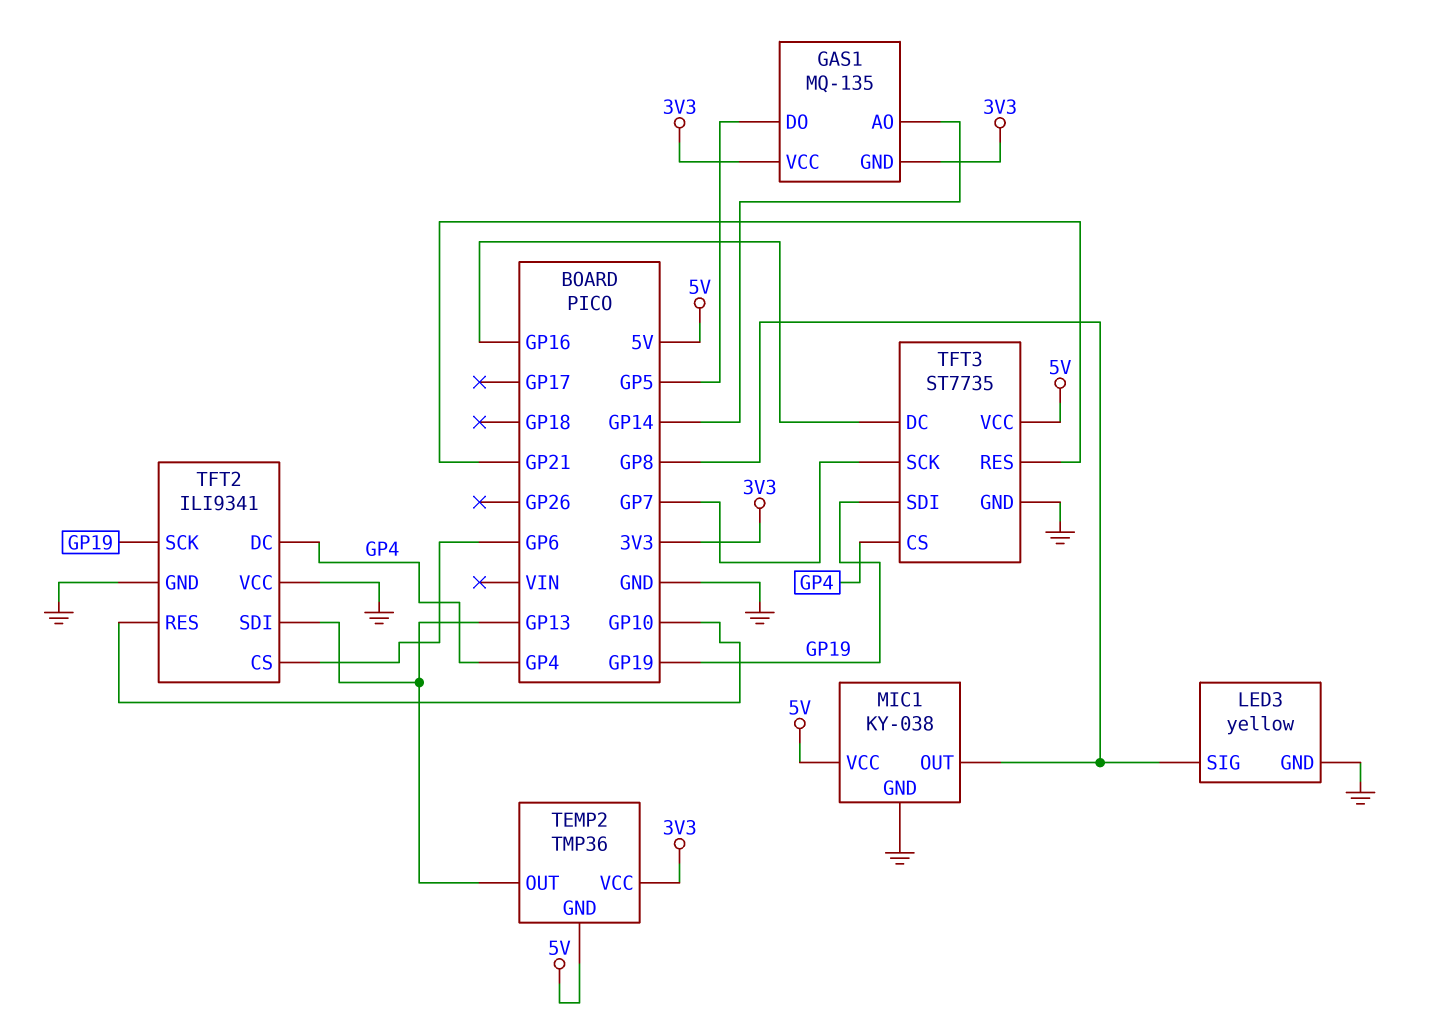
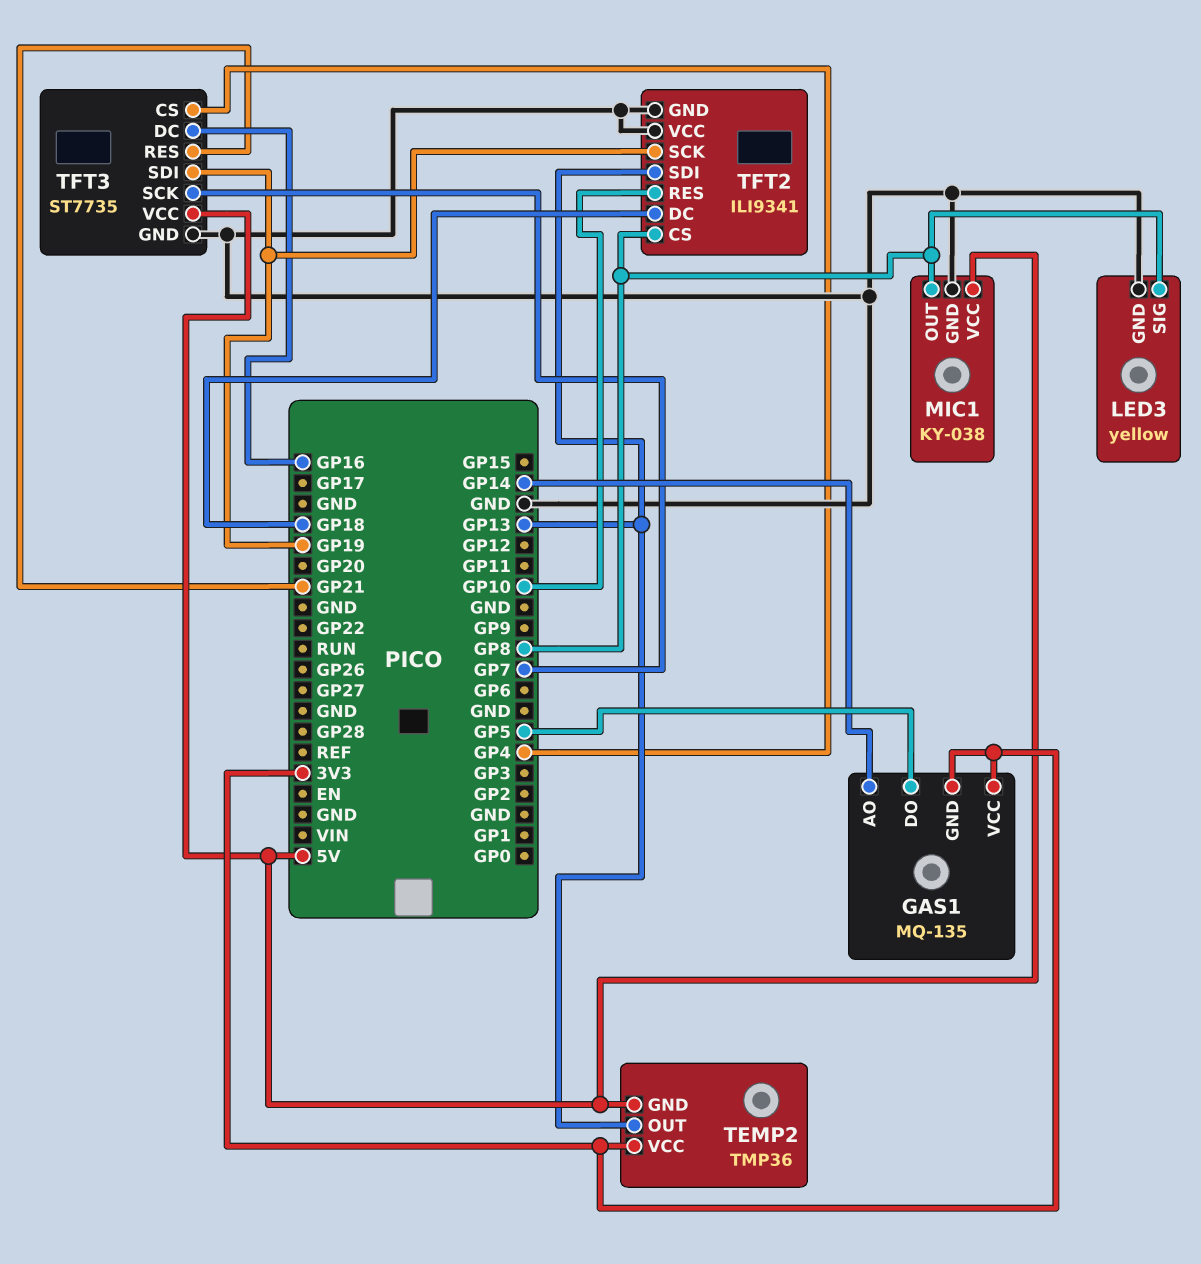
TFT2 pin CS: GP6 -> GP8
TFT2 pin DC: GP4 -> GP18

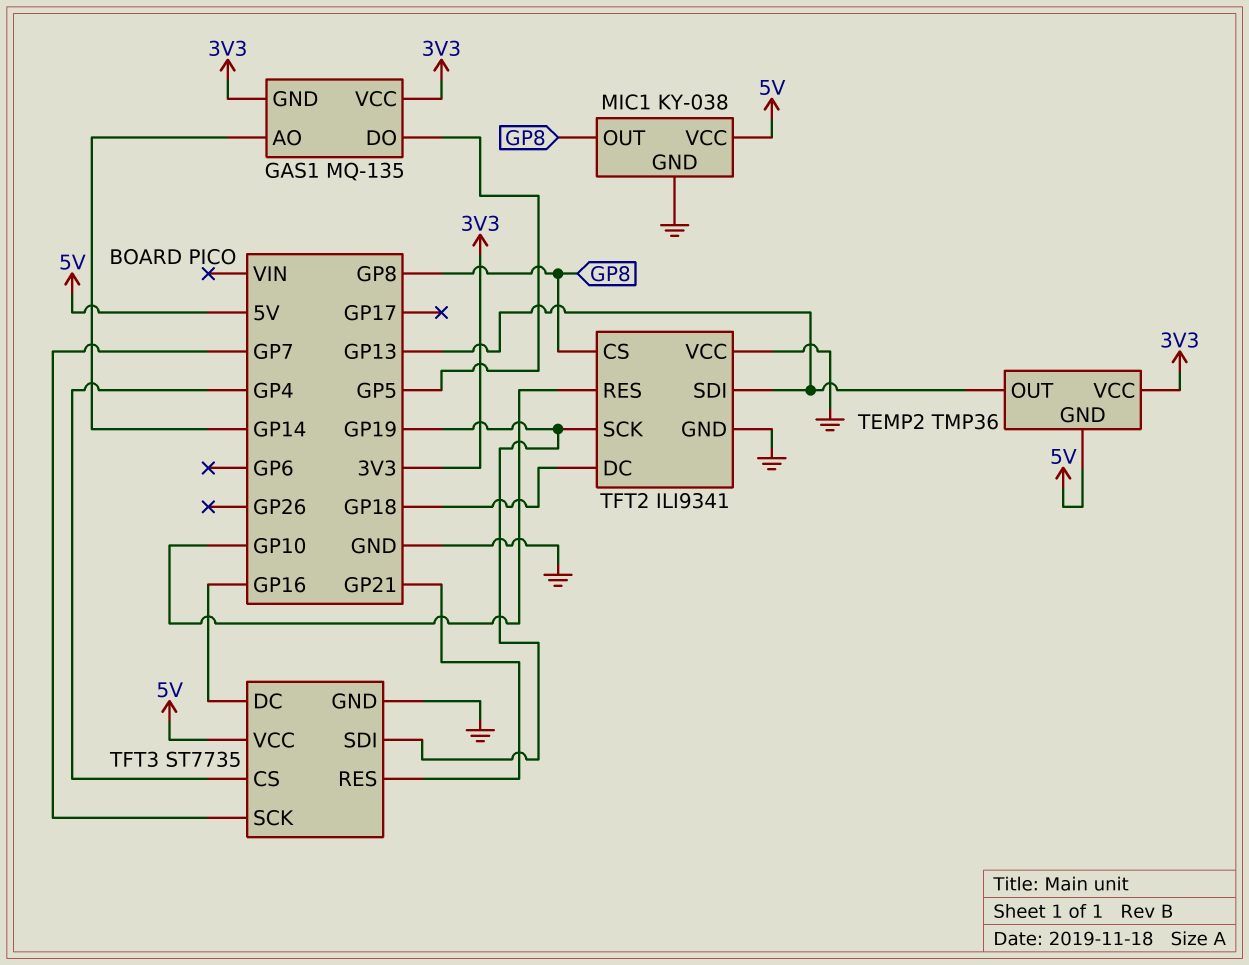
LED3: yellow -> none
LED3 pin GND: GND -> none
LED3 pin SIG: GP8 -> none

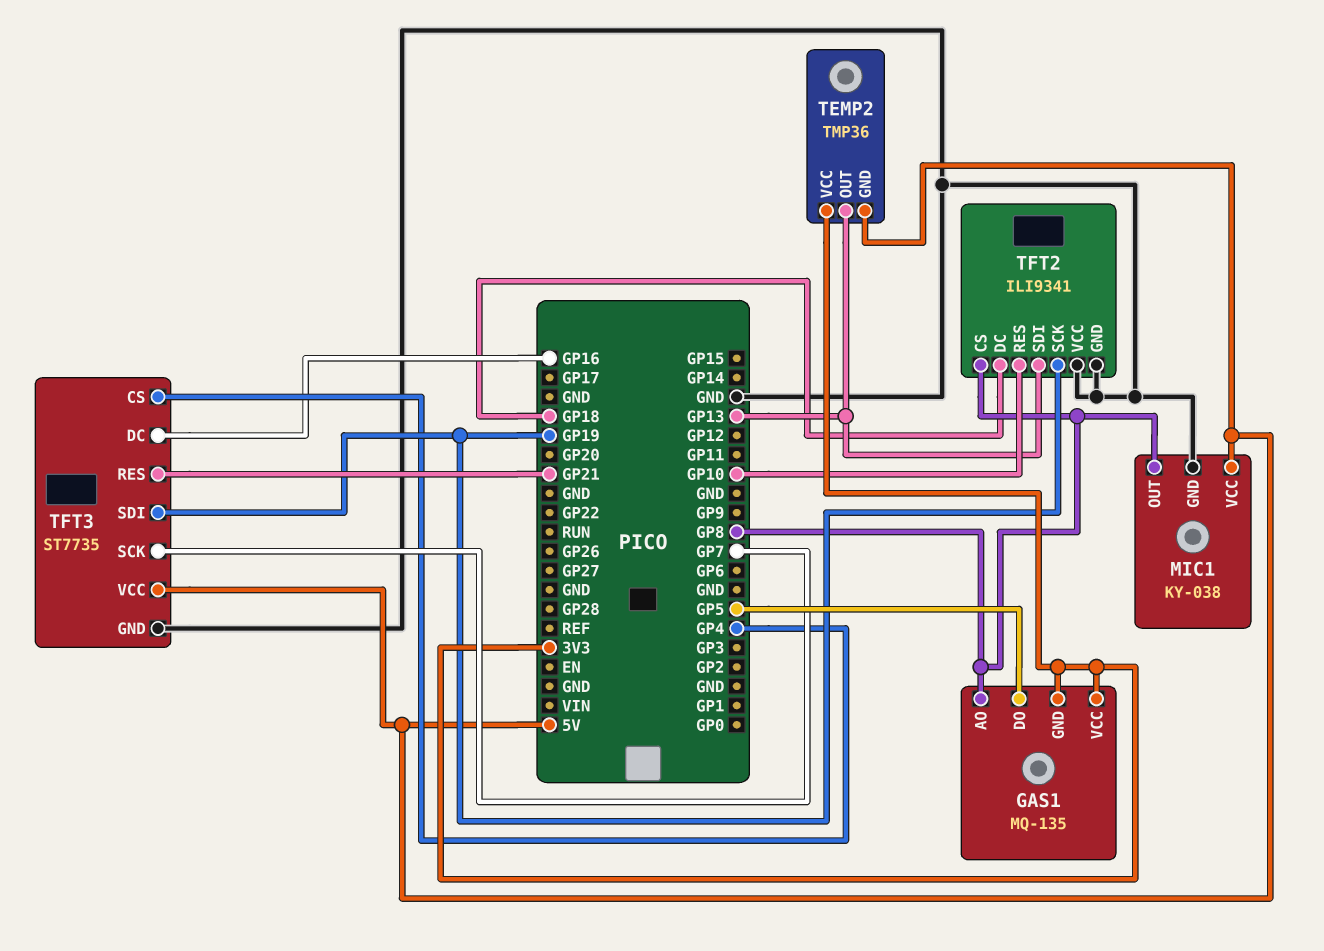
GAS1 pin AO: GP14 -> GP8

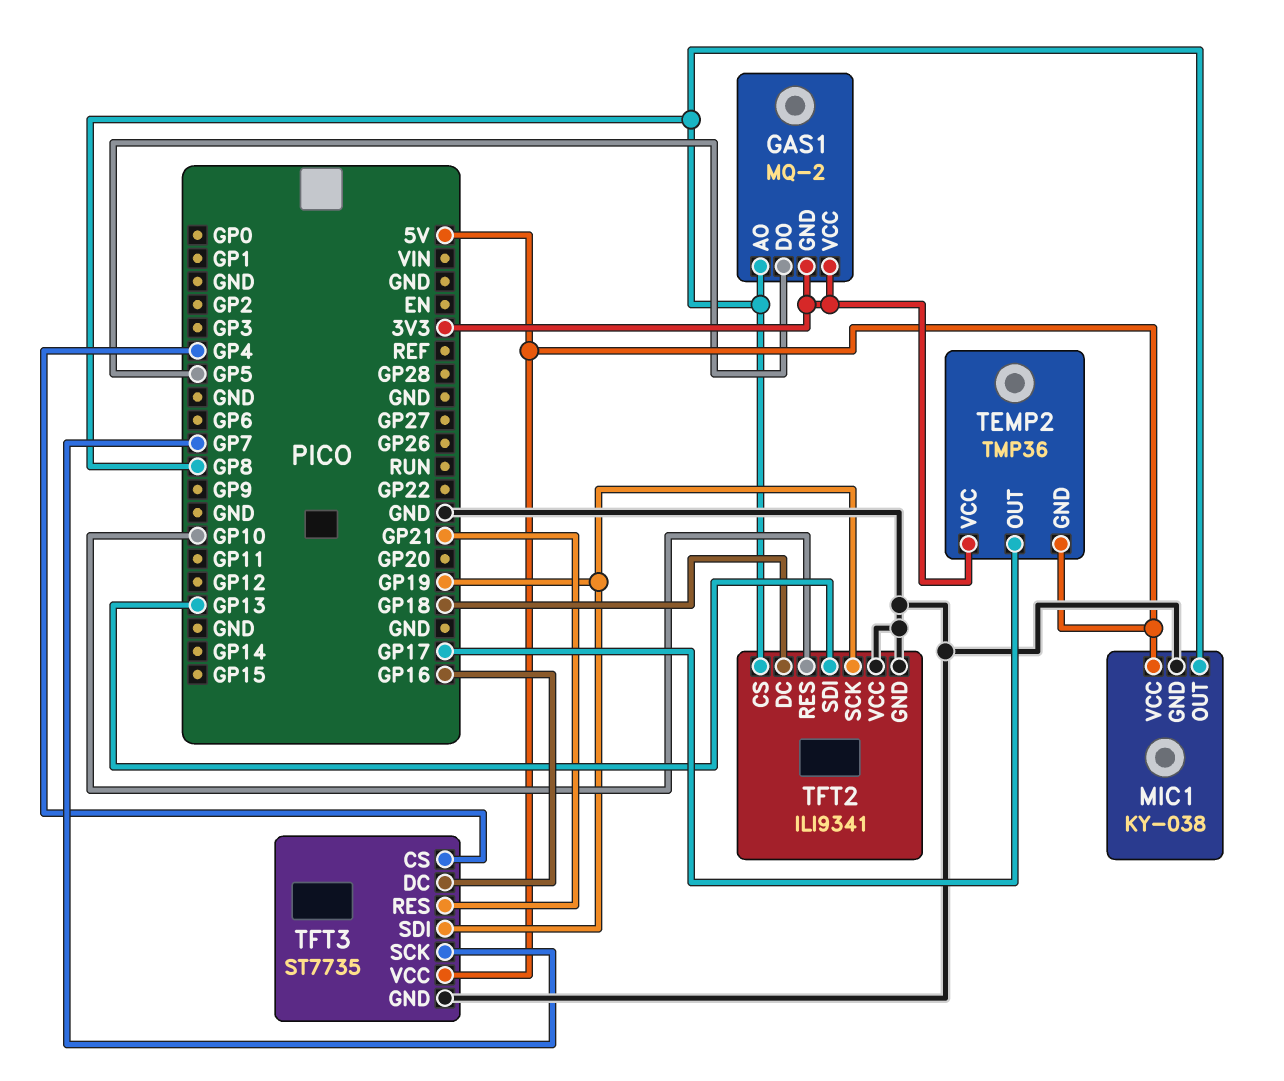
GAS1: MQ-135 -> MQ-2
TEMP2 pin OUT: GP13 -> GP17

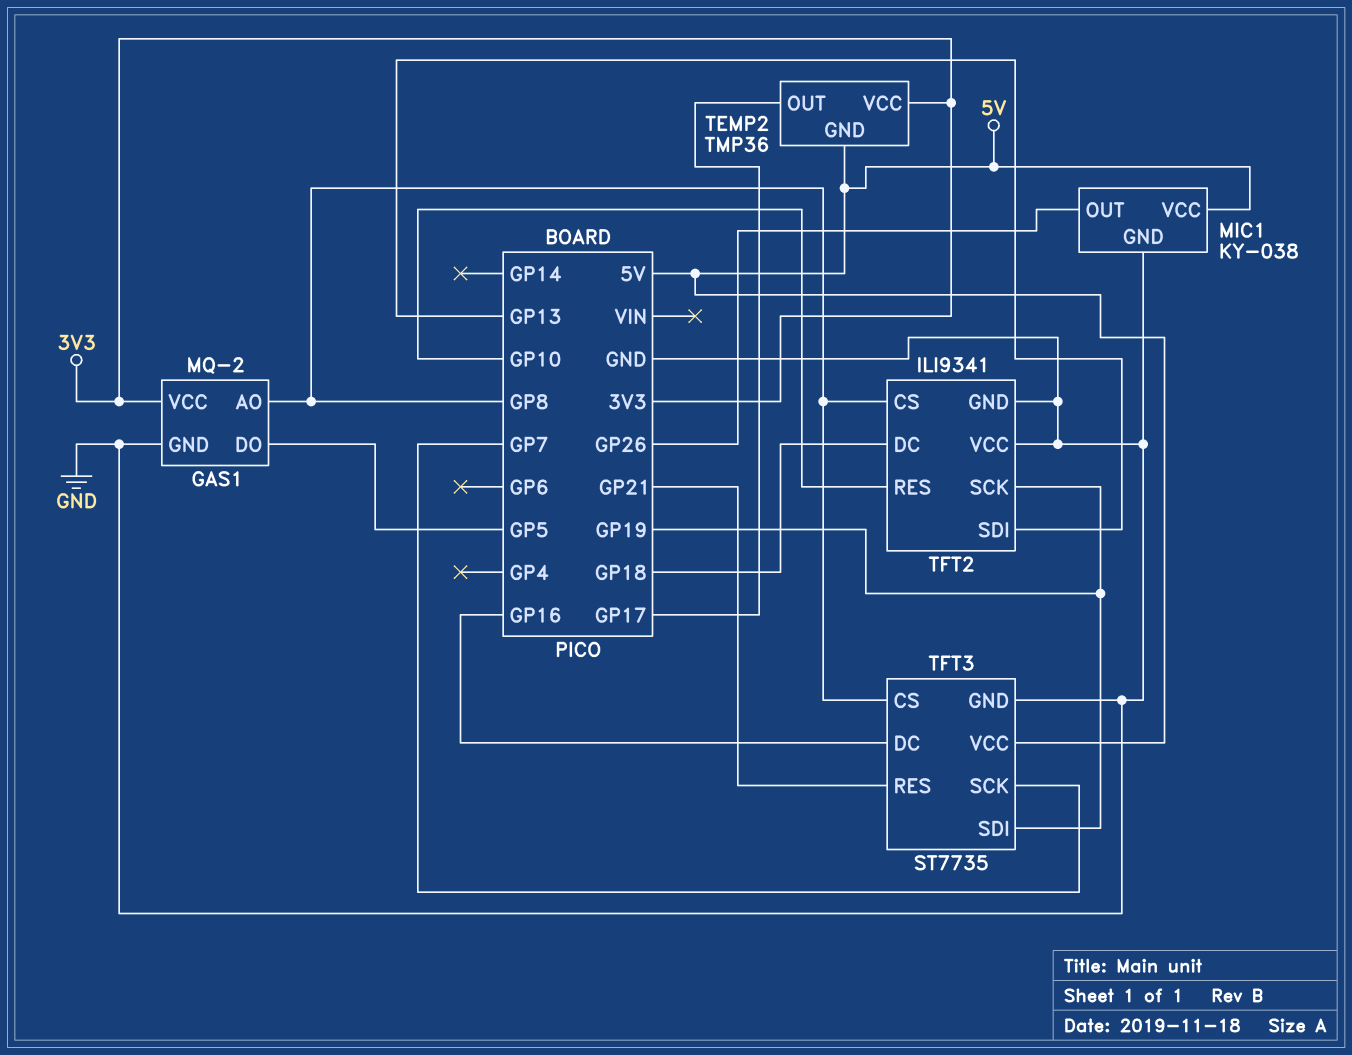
GAS1 pin GND: 3V3 -> GND
MIC1 pin OUT: GP8 -> GP26
TFT3 pin CS: GP4 -> GP8

